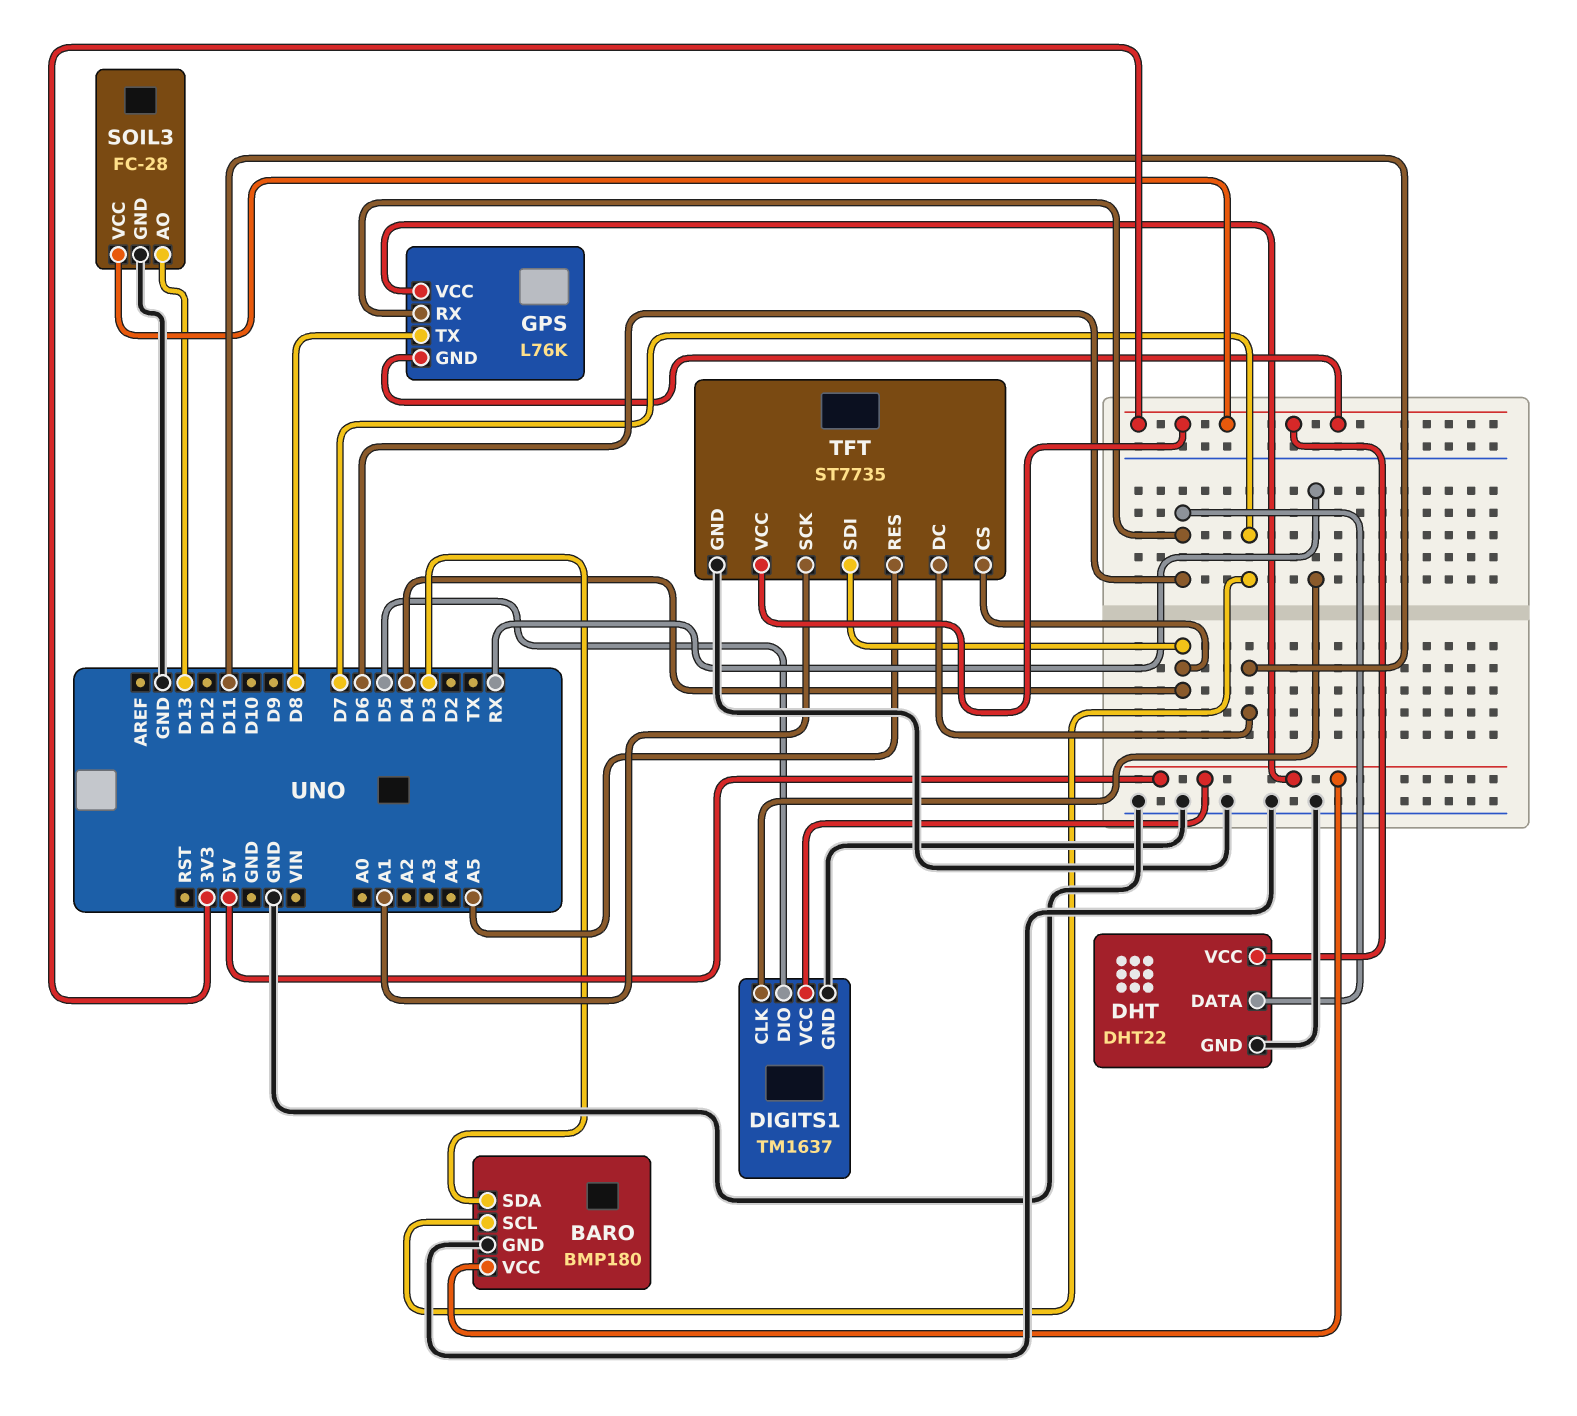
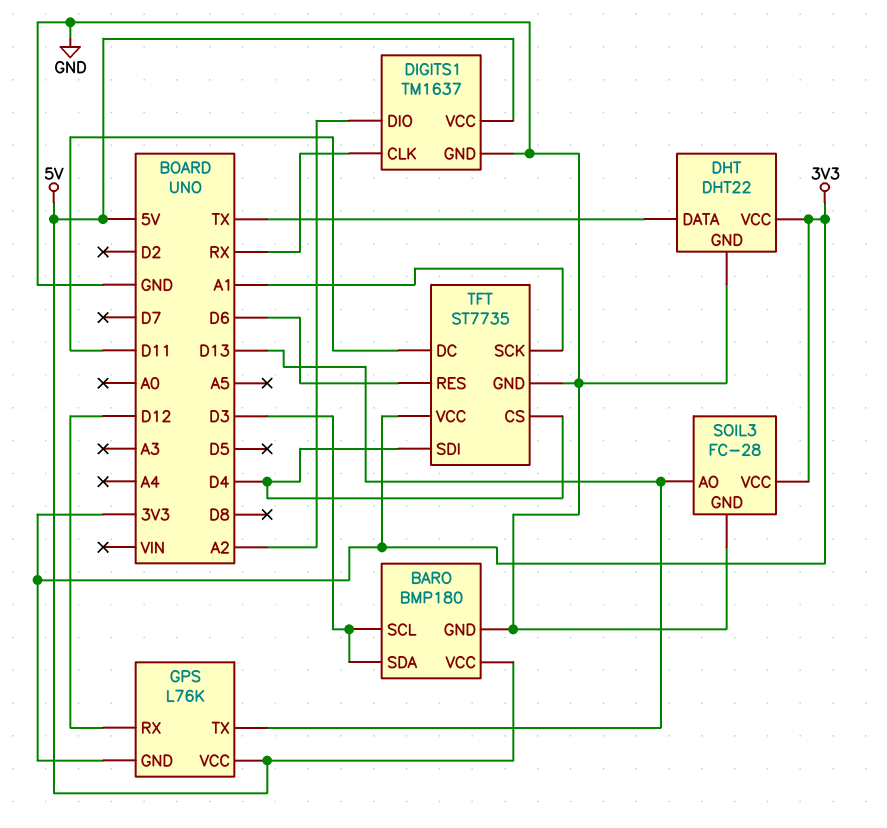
BARO pin SCL: D7 -> D3
DHT pin DATA: D6 -> TX
DIGITS1 pin DIO: D5 -> A2
GPS pin RX: D6 -> D12
GPS pin TX: D8 -> D13
TFT pin RES: A5 -> D6

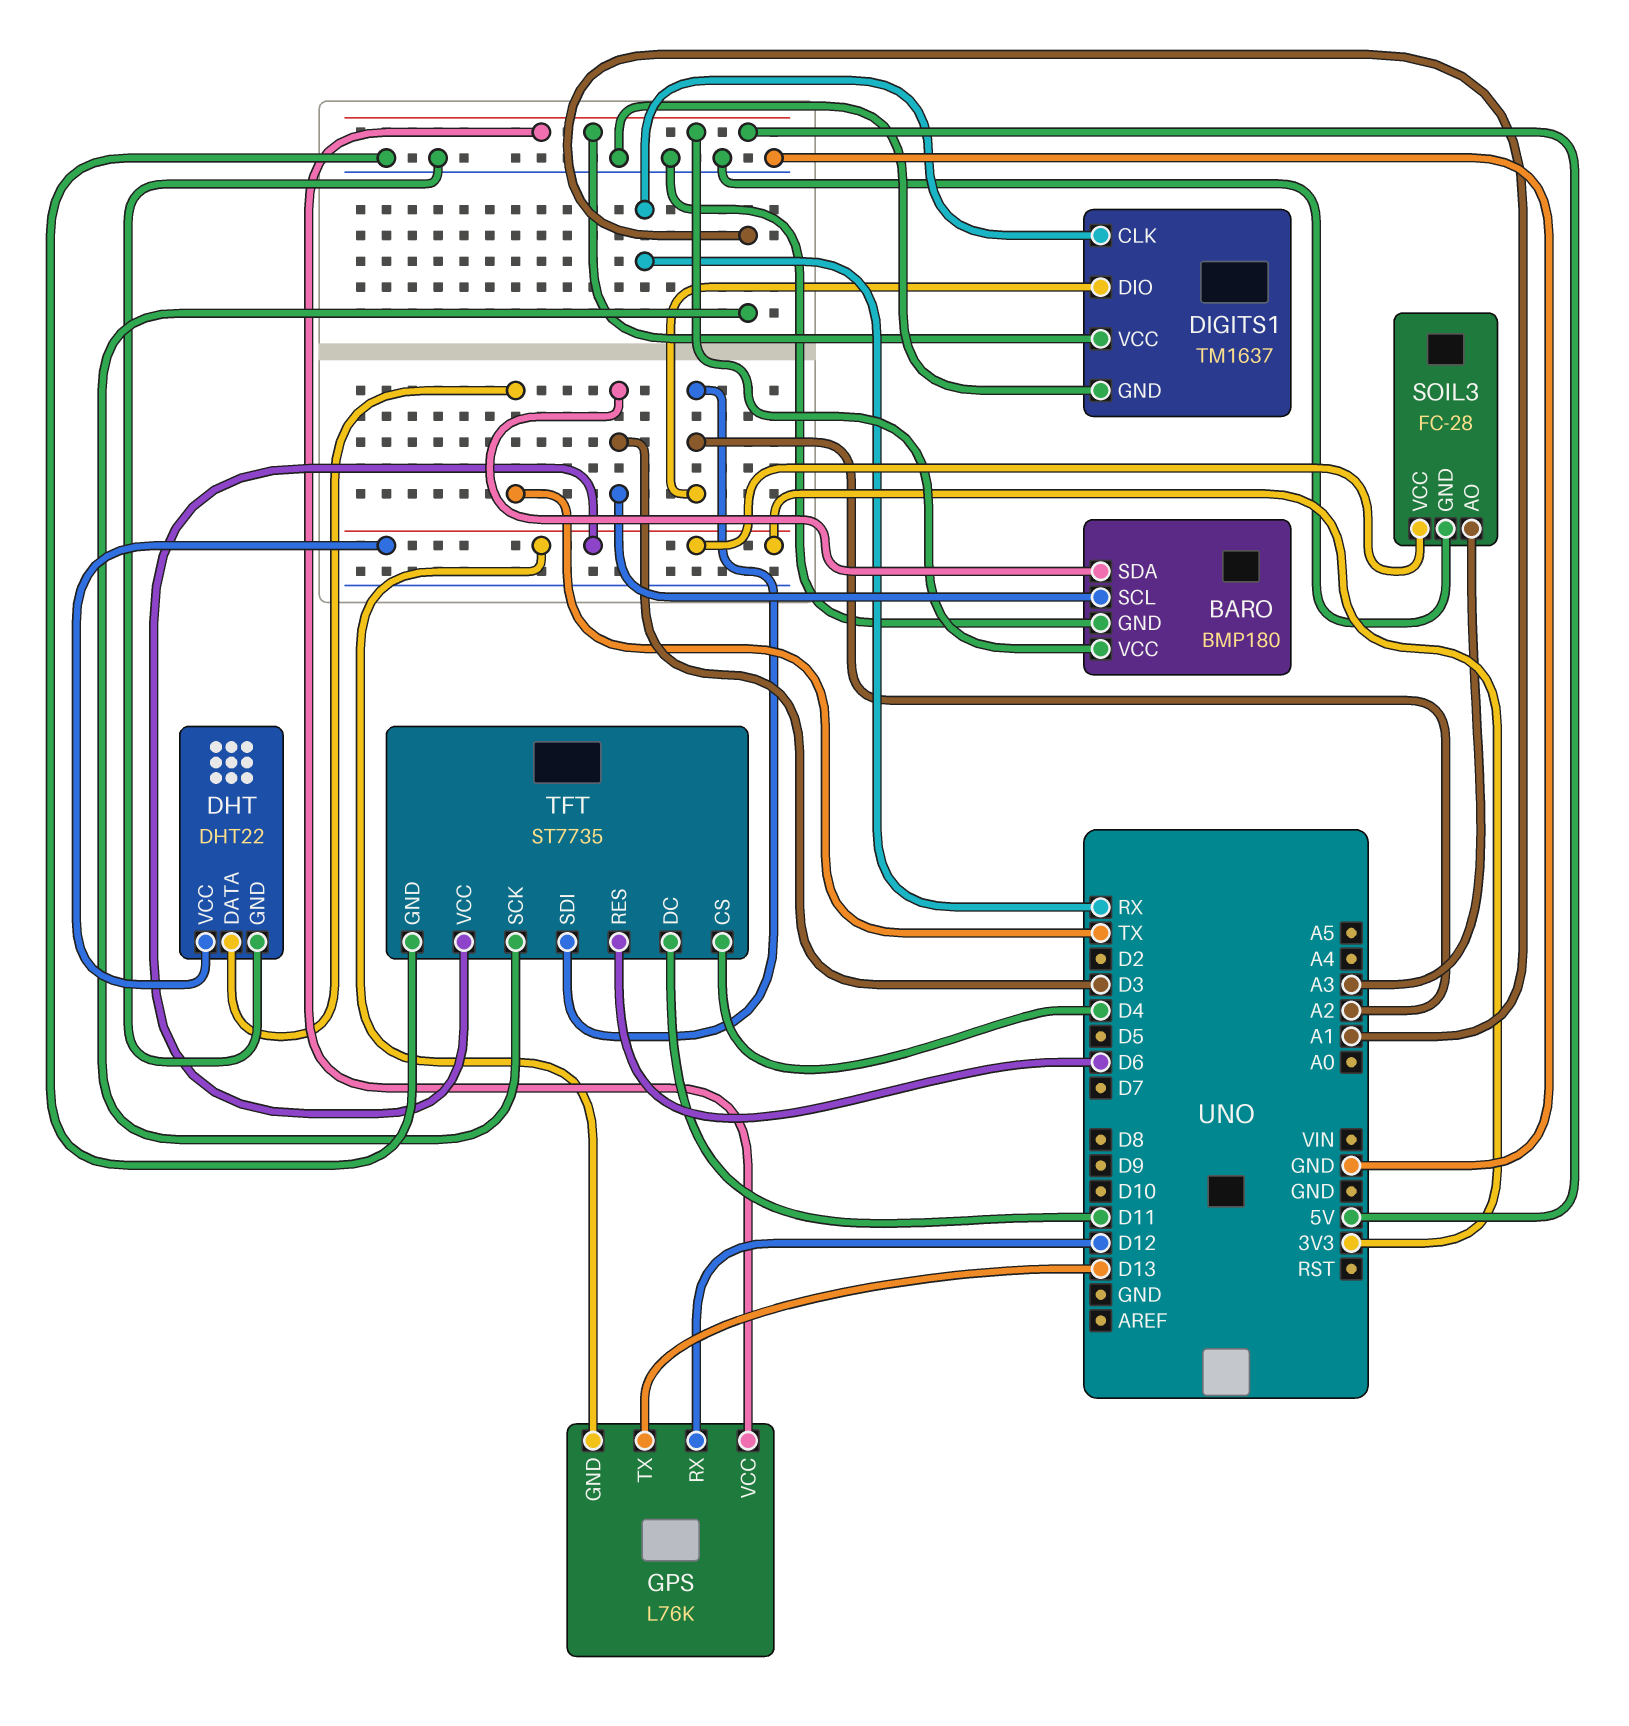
SOIL3 pin AO: D13 -> A3
TFT pin SDI: D4 -> A2

